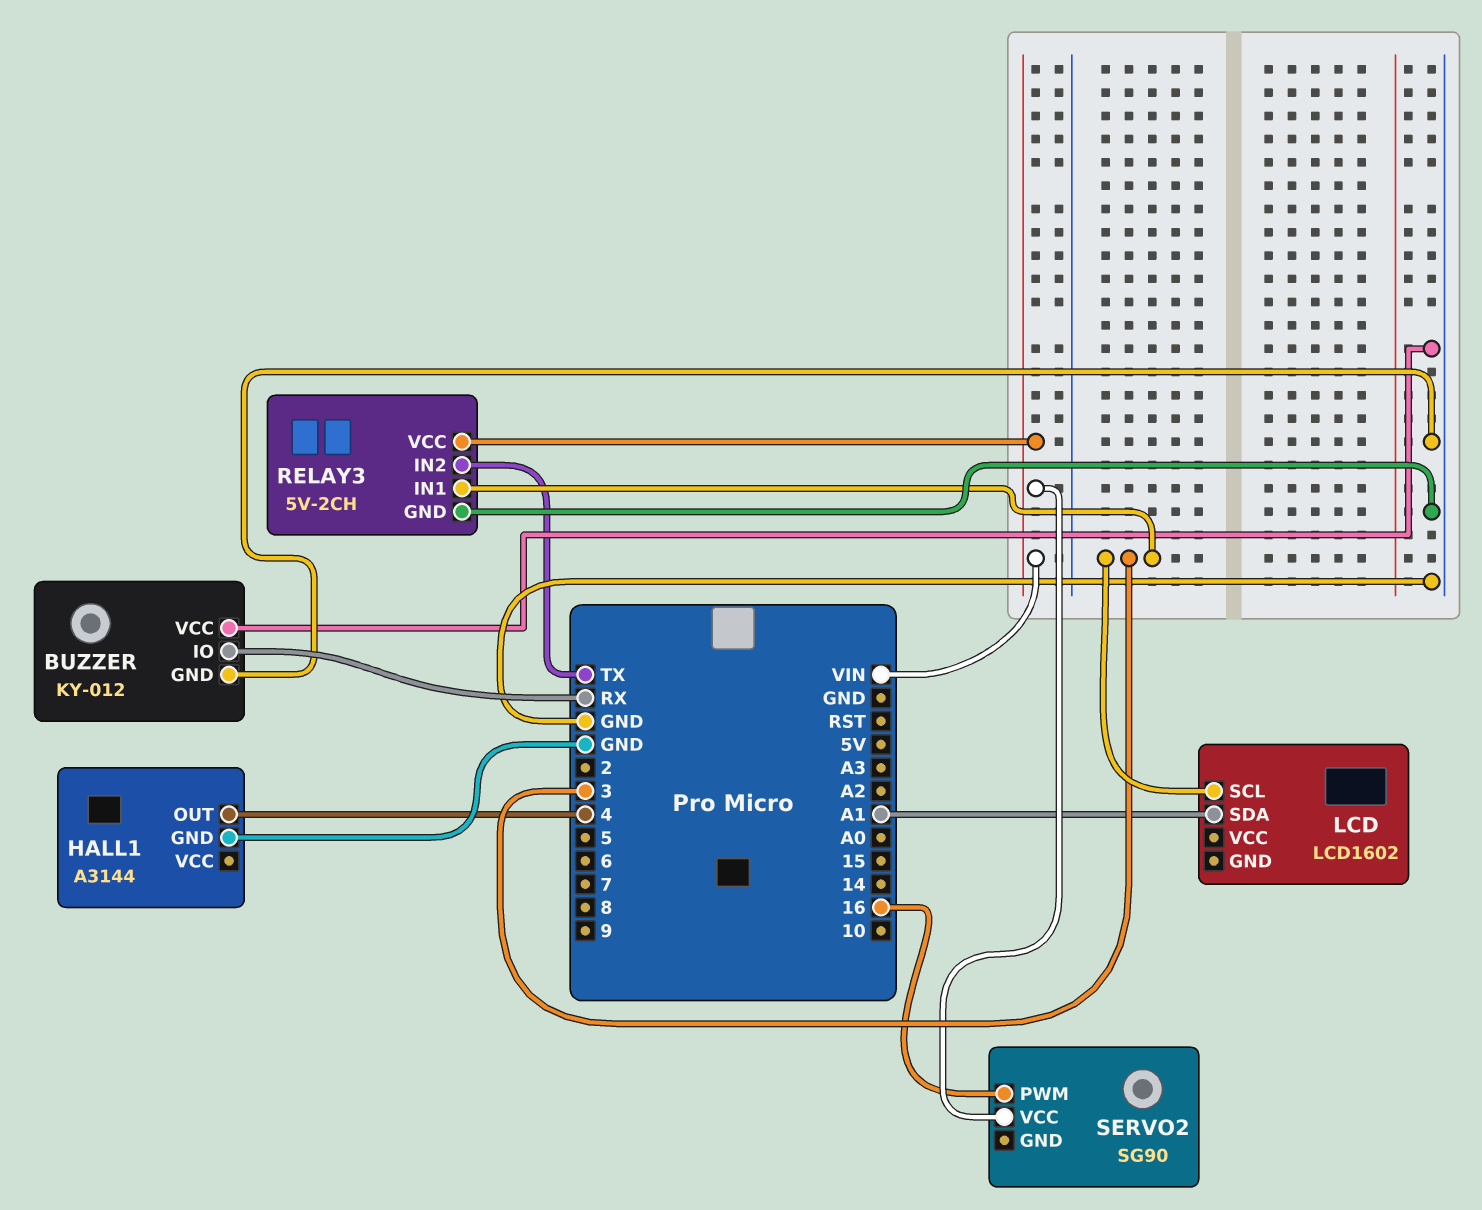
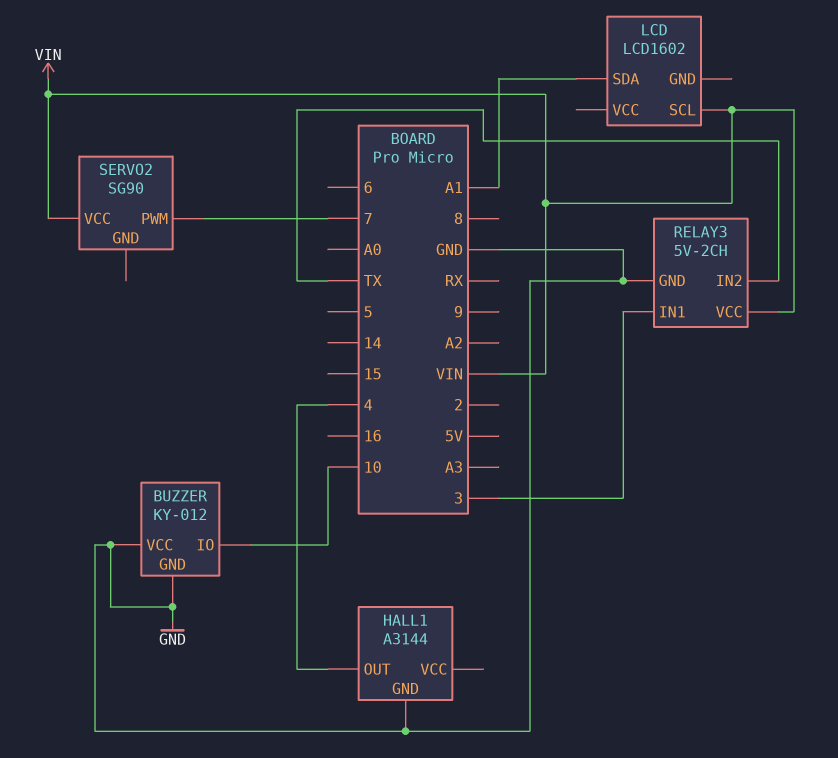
BUZZER pin IO: RX -> 10
LCD pin SCL: 3 -> VIN
SERVO2 pin PWM: 16 -> 7

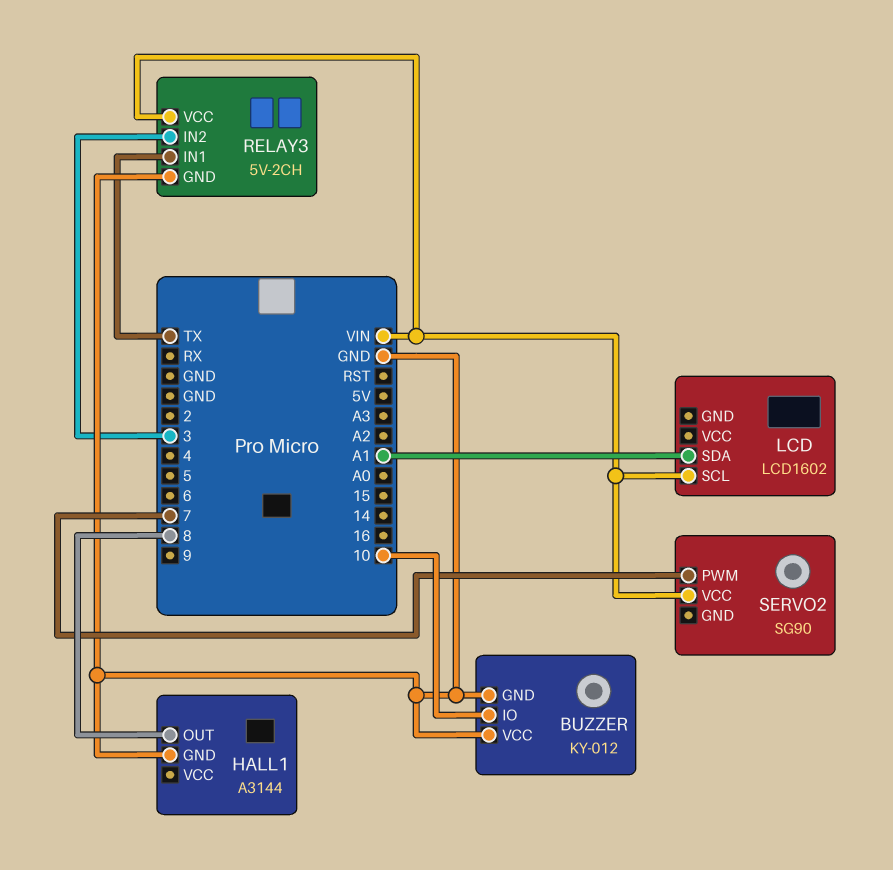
HALL1 pin OUT: 4 -> 8
RELAY3 pin IN1: 3 -> TX
RELAY3 pin IN2: TX -> 3

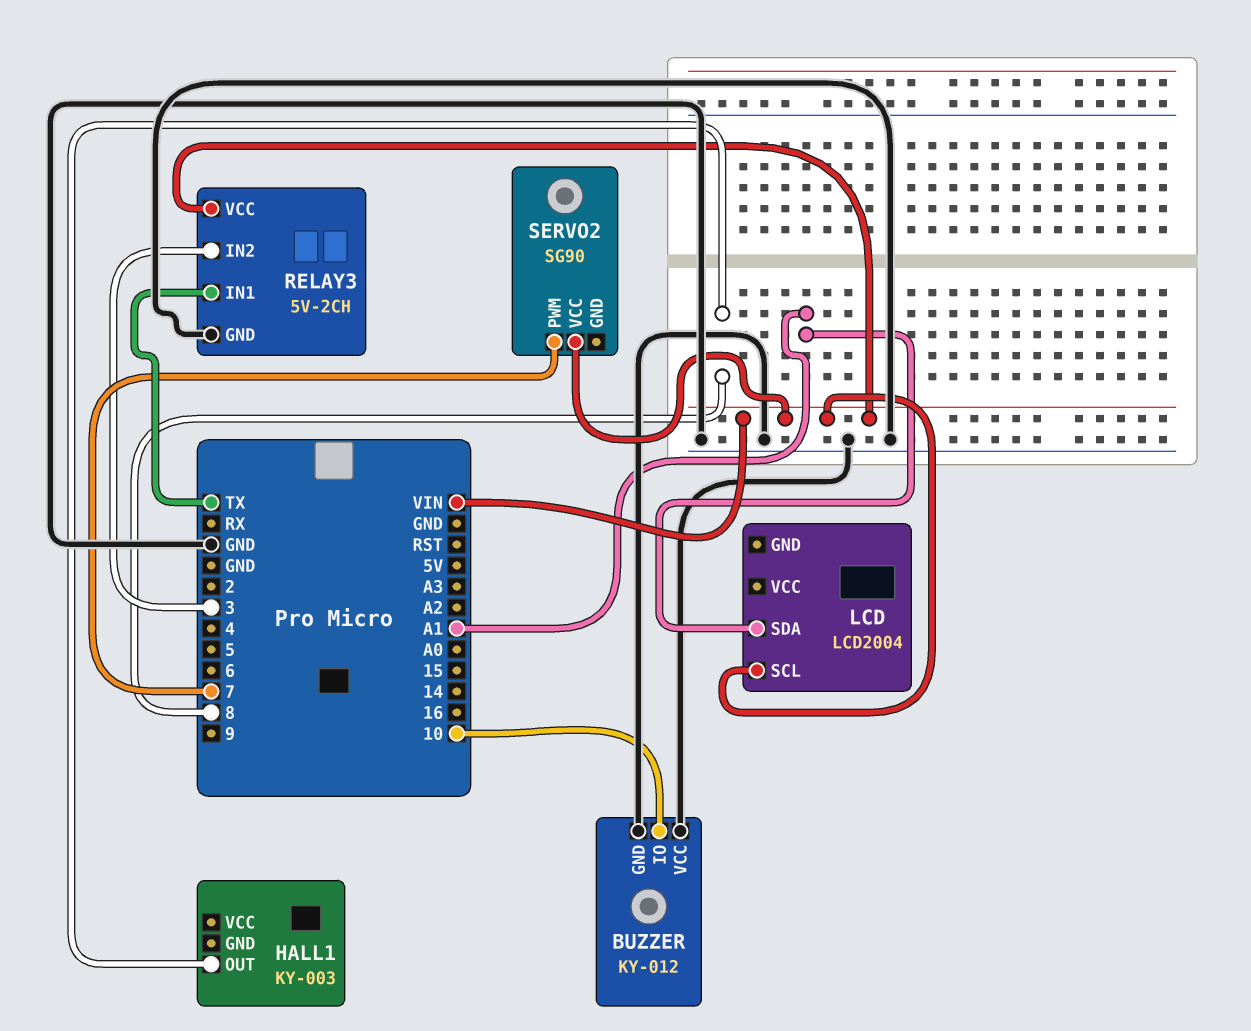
HALL1: A3144 -> KY-003
HALL1 pin GND: GND -> none
LCD: LCD1602 -> LCD2004

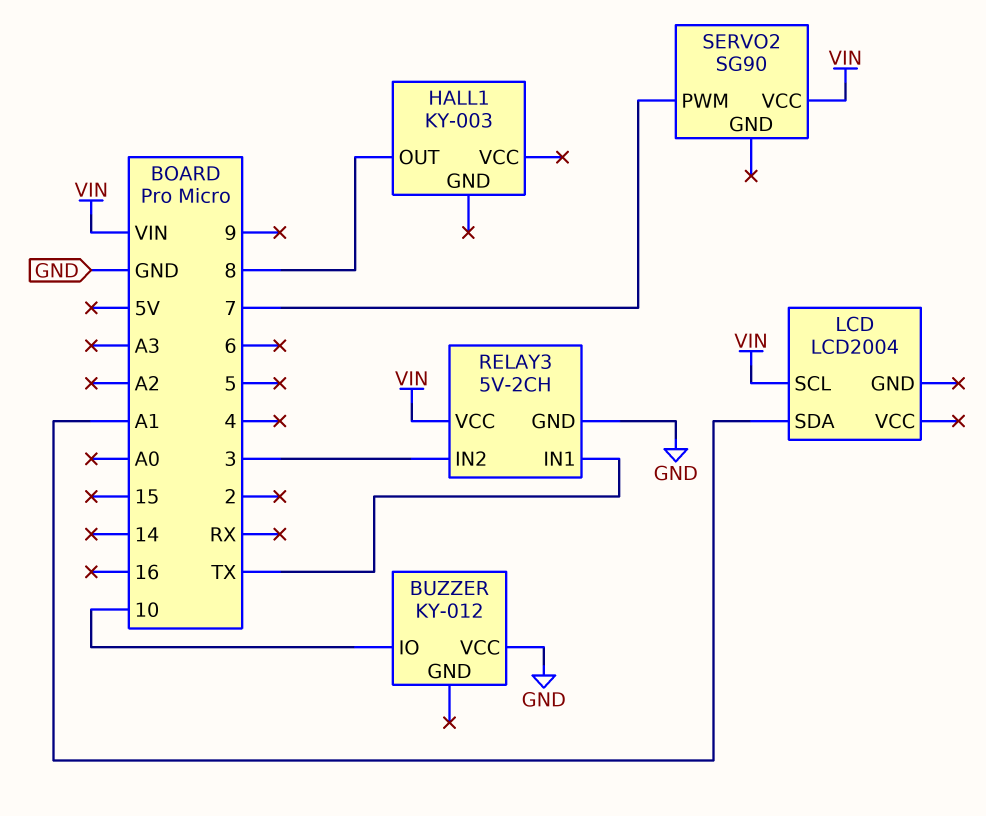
BUZZER pin GND: GND -> none

